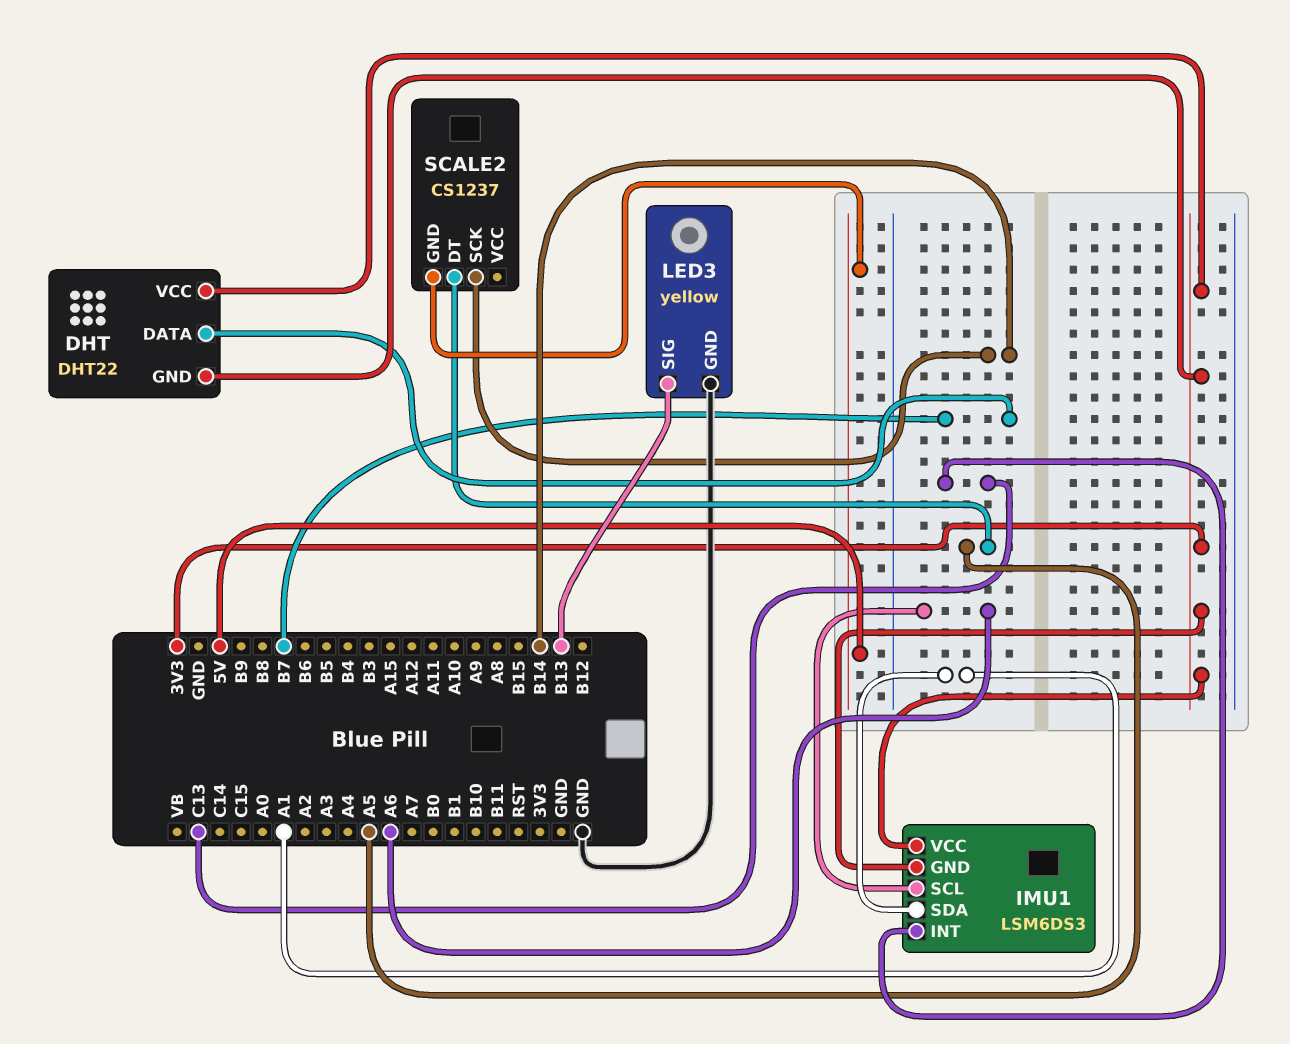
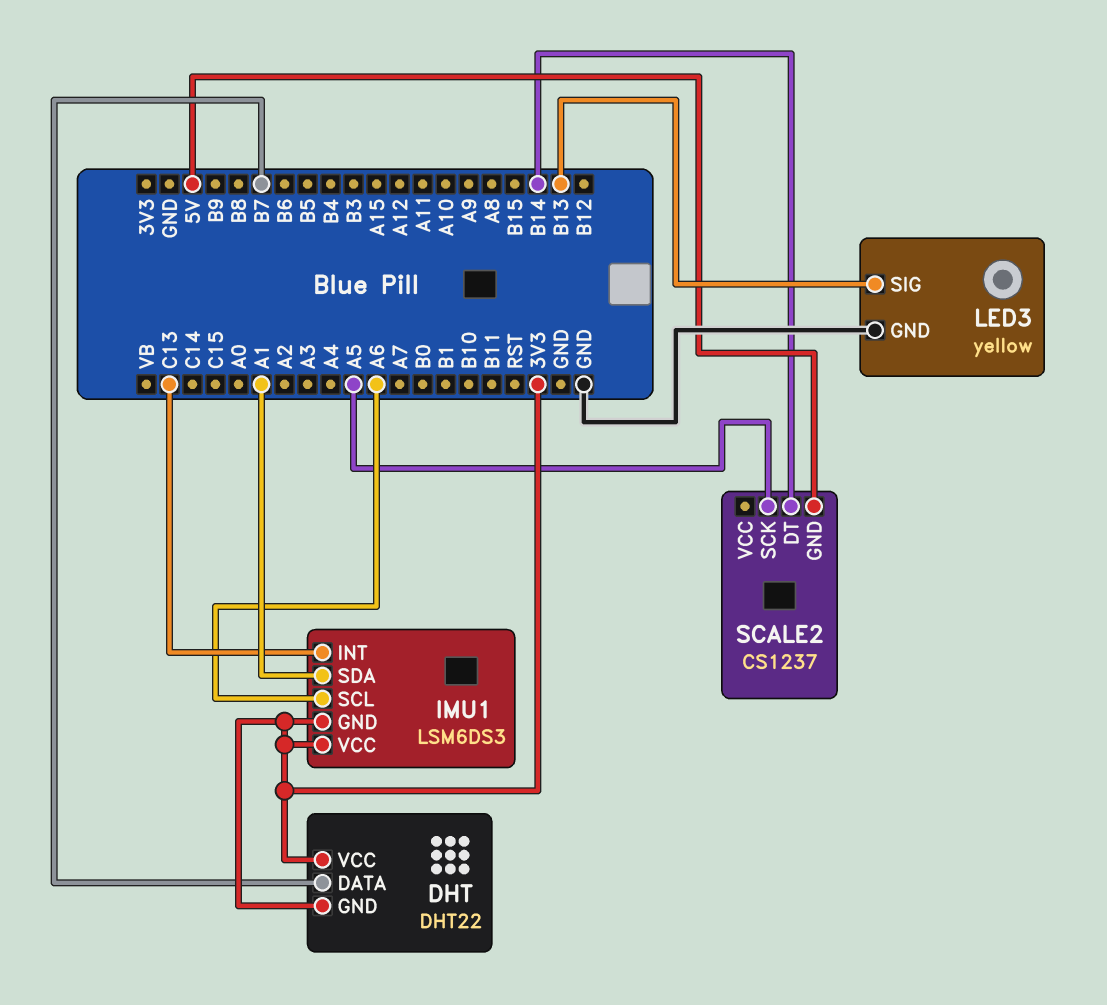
SCALE2 pin DT: A5 -> B14
SCALE2 pin SCK: B14 -> A5

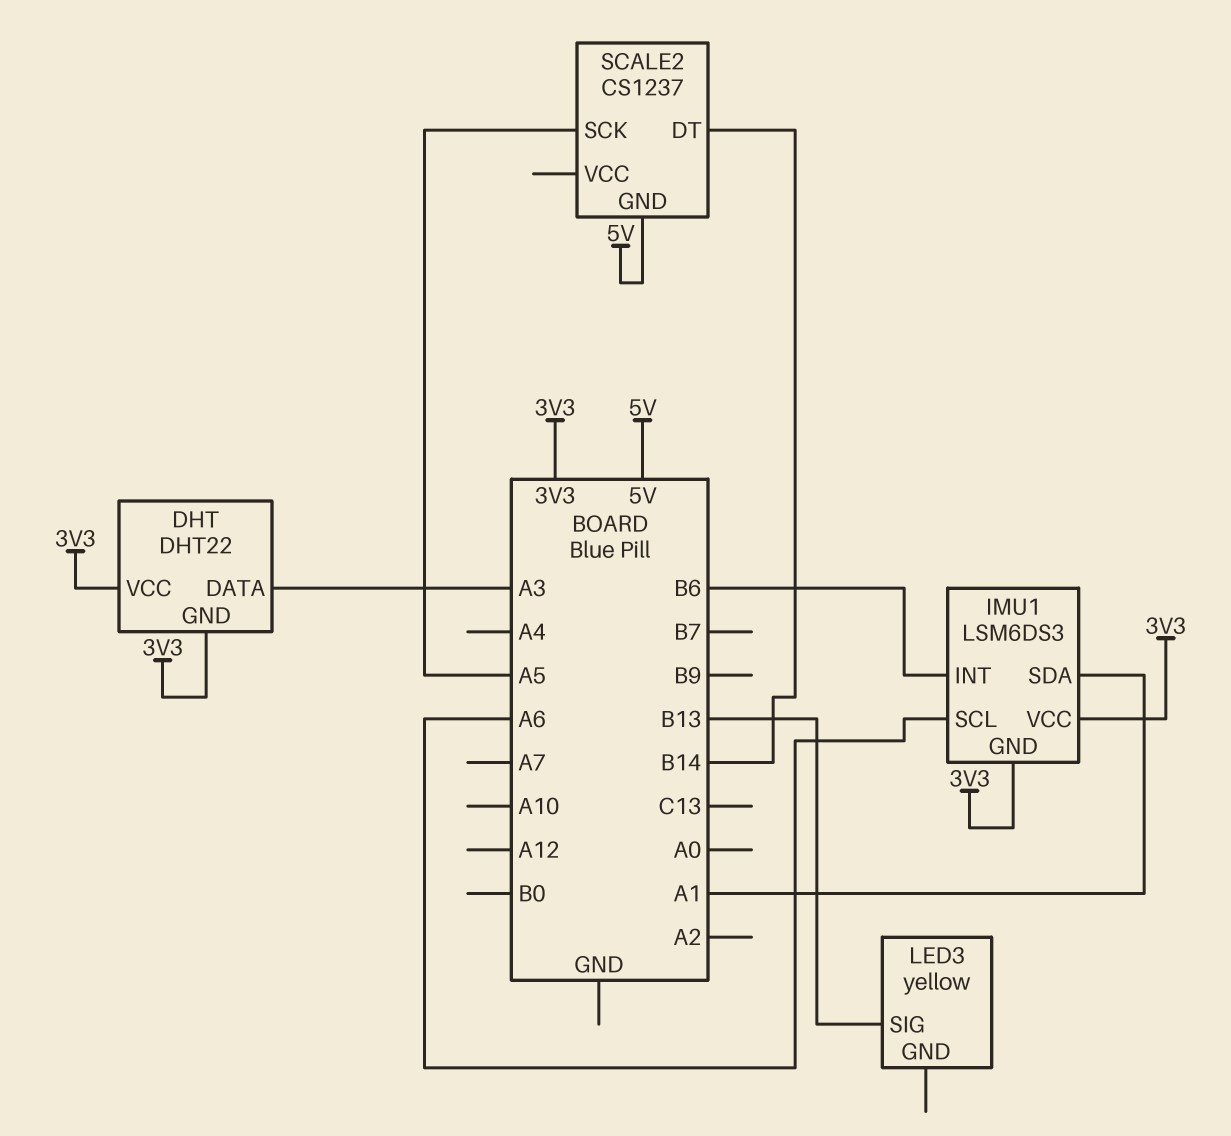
DHT pin DATA: B7 -> A3
IMU1 pin INT: C13 -> B6
LED3 pin GND: GND -> none

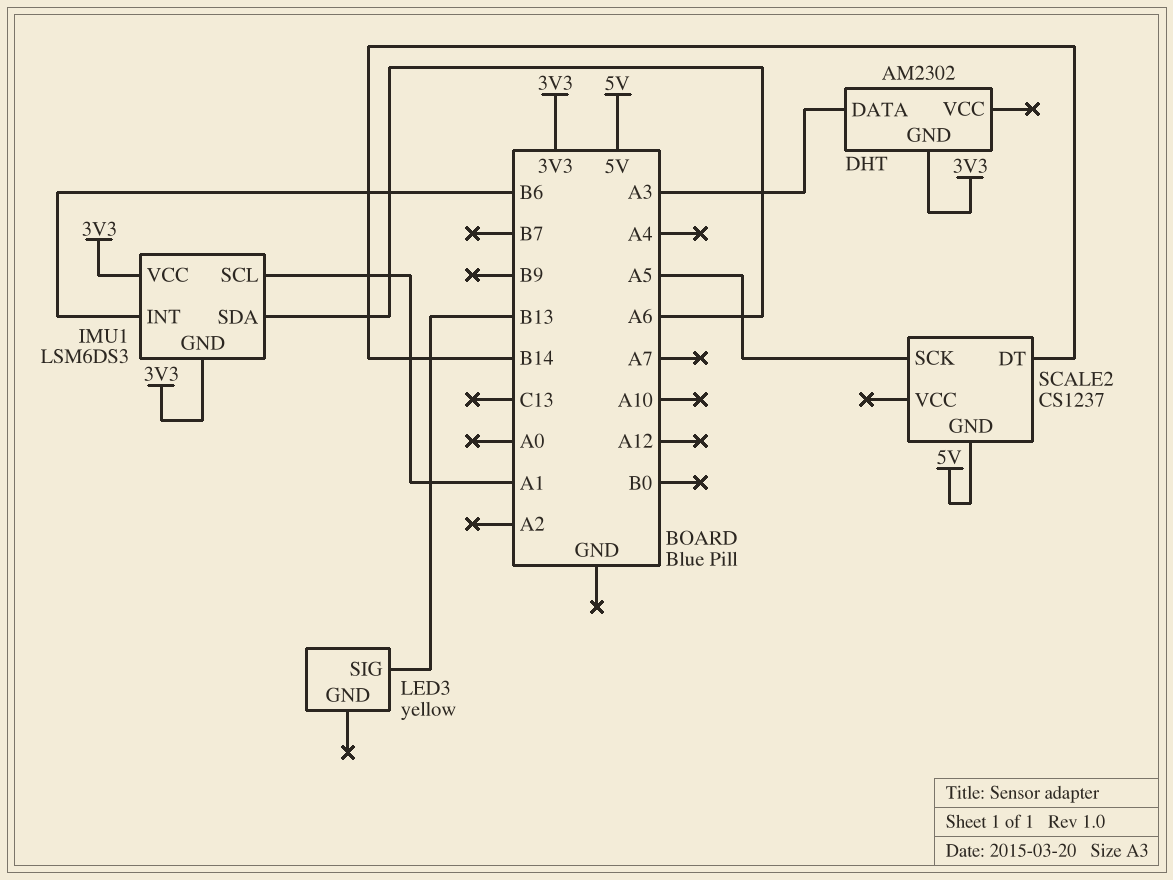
DHT: DHT22 -> AM2302
DHT pin VCC: 3V3 -> none
IMU1 pin SCL: A6 -> A1
IMU1 pin SDA: A1 -> A6

